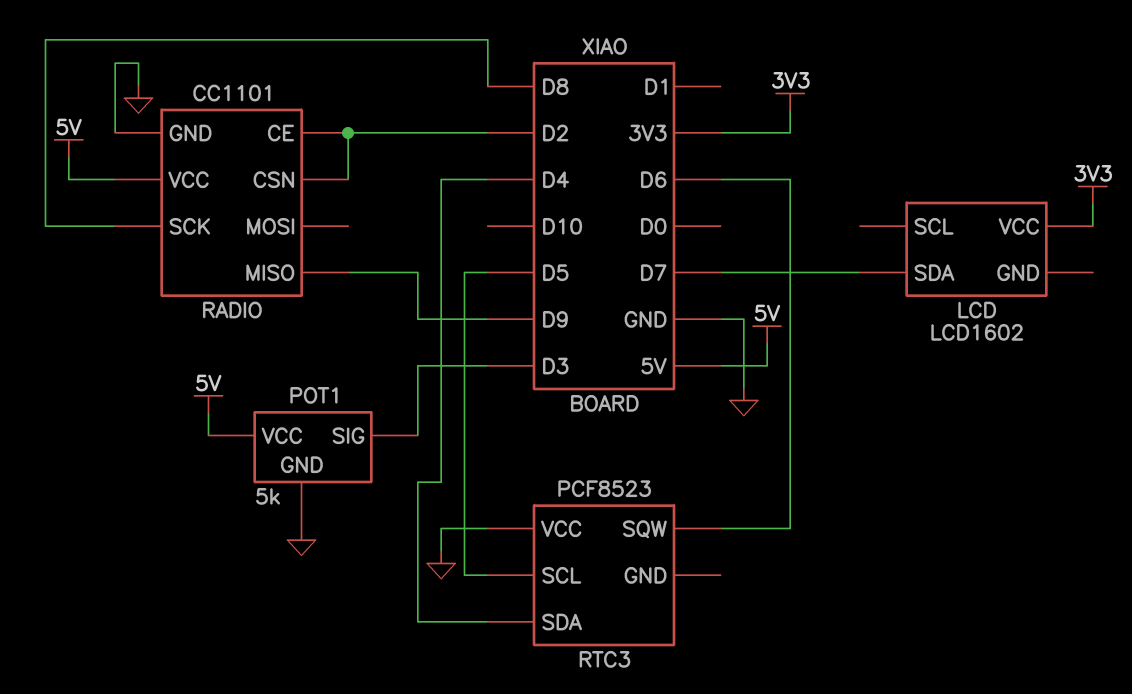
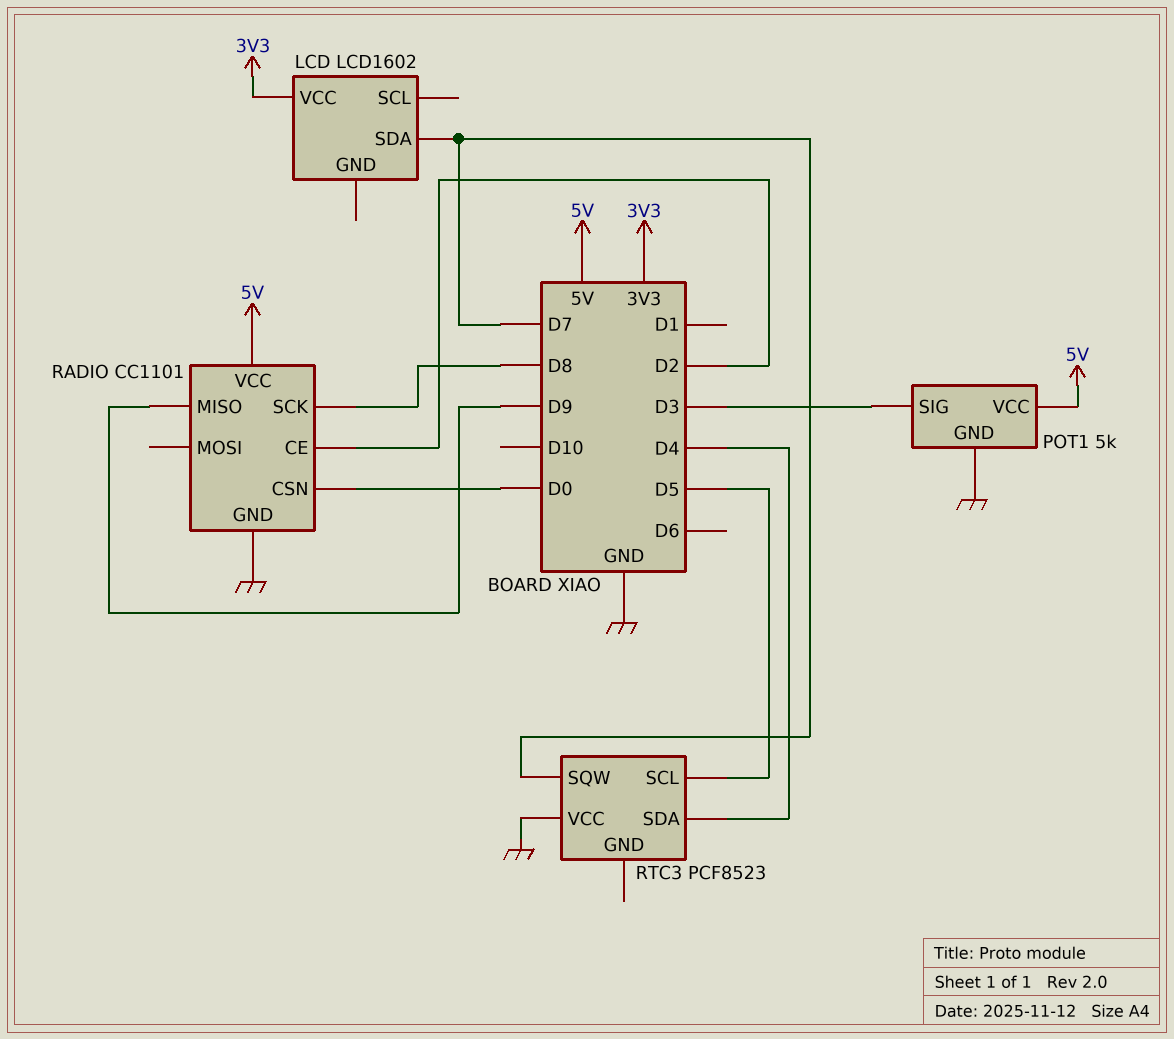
RADIO pin CSN: D2 -> D0
RTC3 pin SQW: D6 -> D7

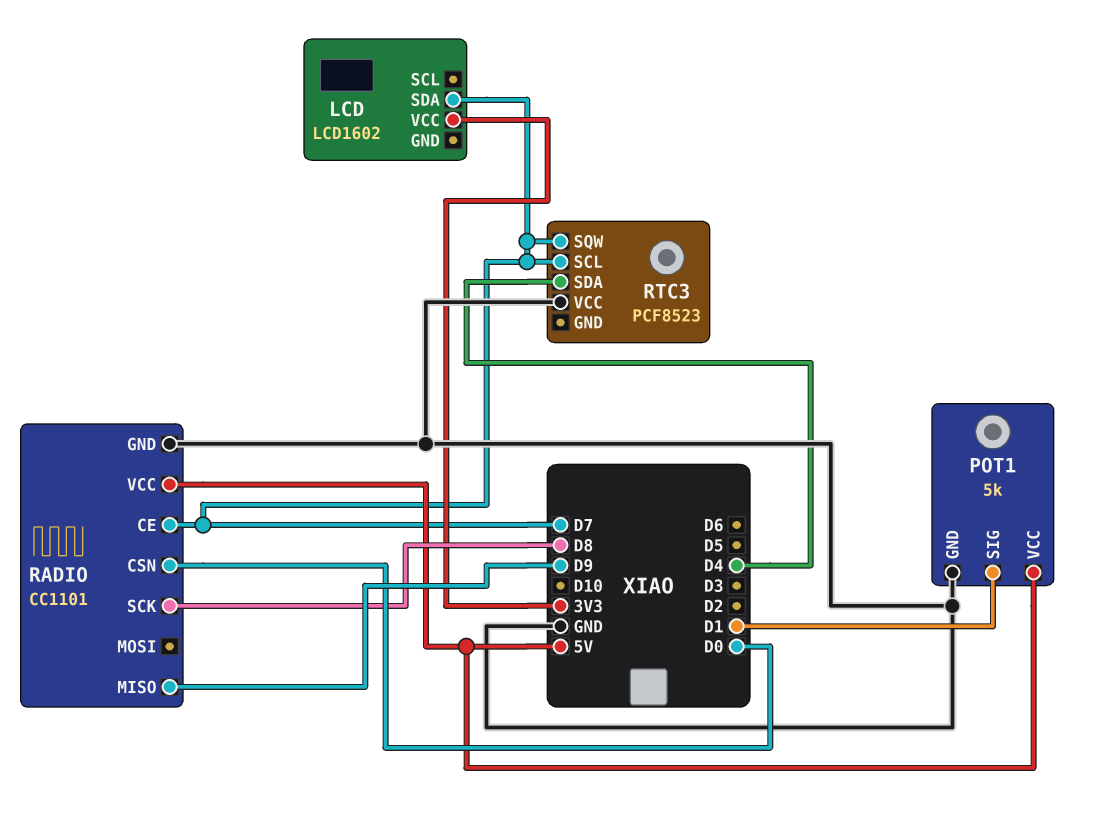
POT1 pin SIG: D3 -> D1
RADIO pin CE: D2 -> D7
RTC3 pin SCL: D5 -> D7

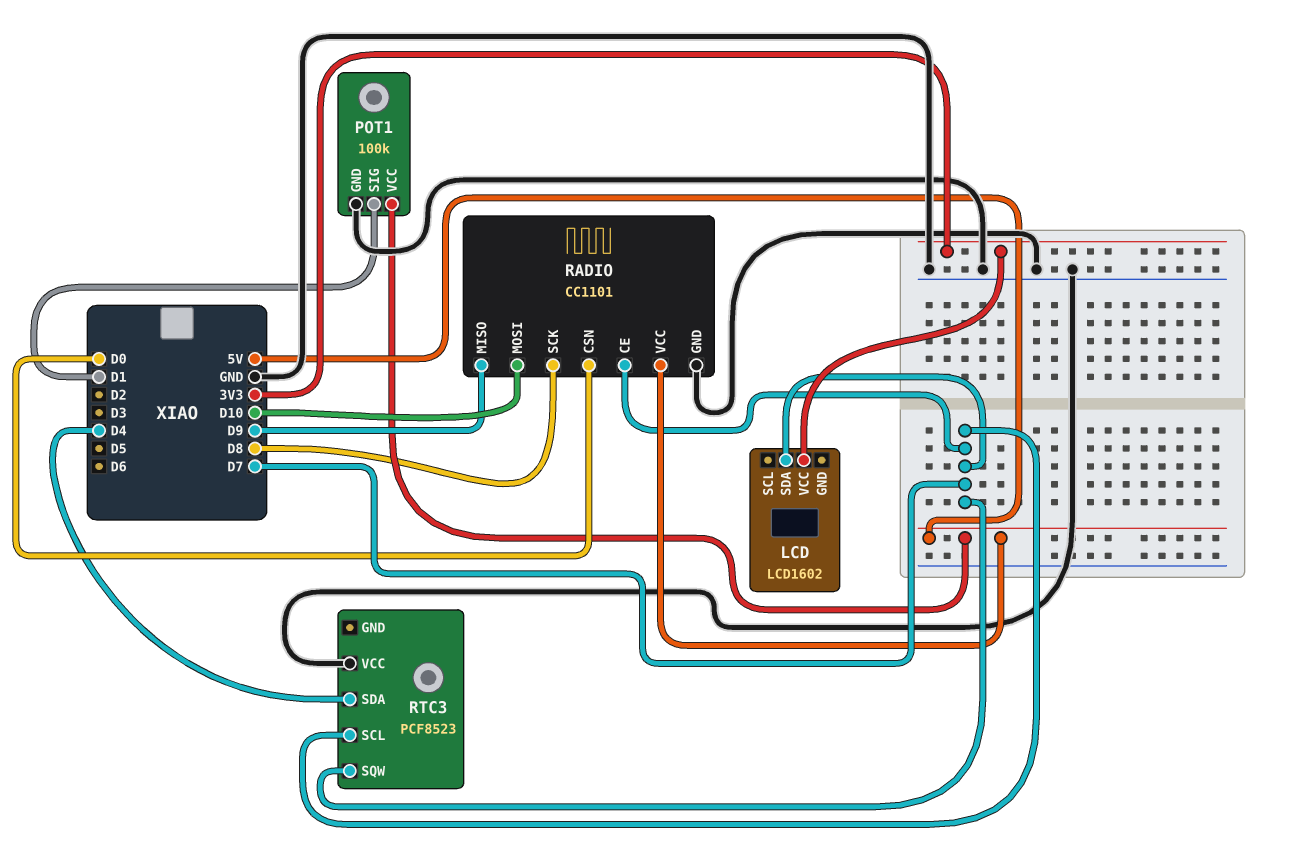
POT1: 5k -> 100k
RADIO pin MOSI: none -> D10

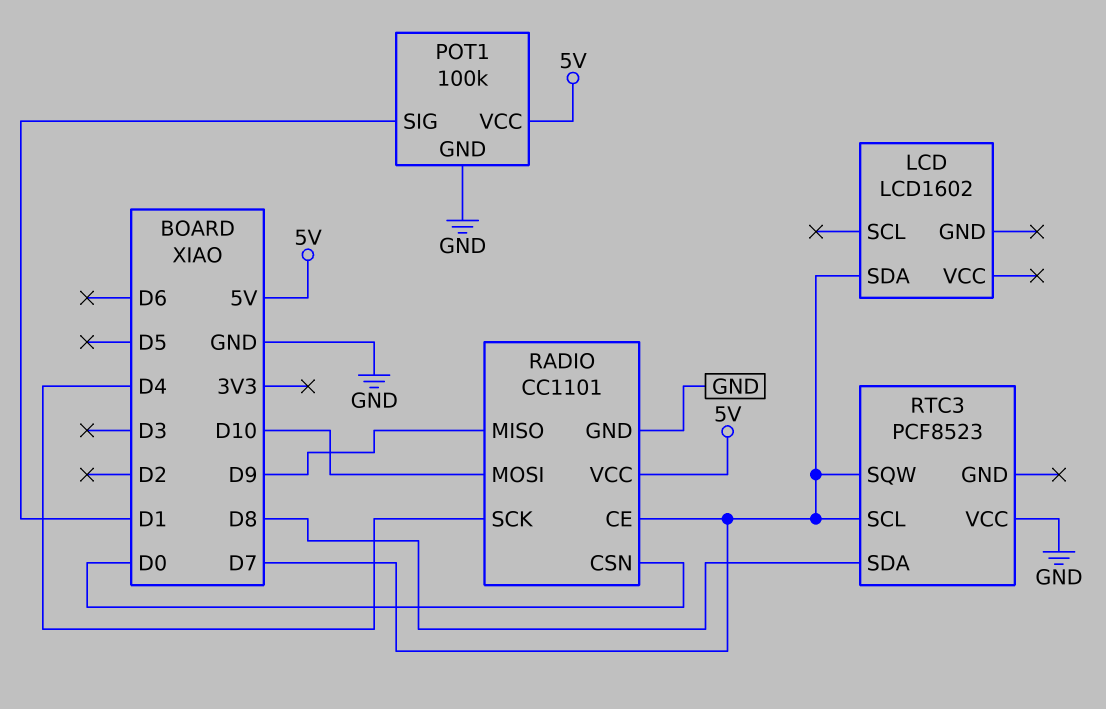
LCD pin VCC: 3V3 -> none
RADIO pin SCK: D8 -> D4
RTC3 pin SDA: D4 -> D8

